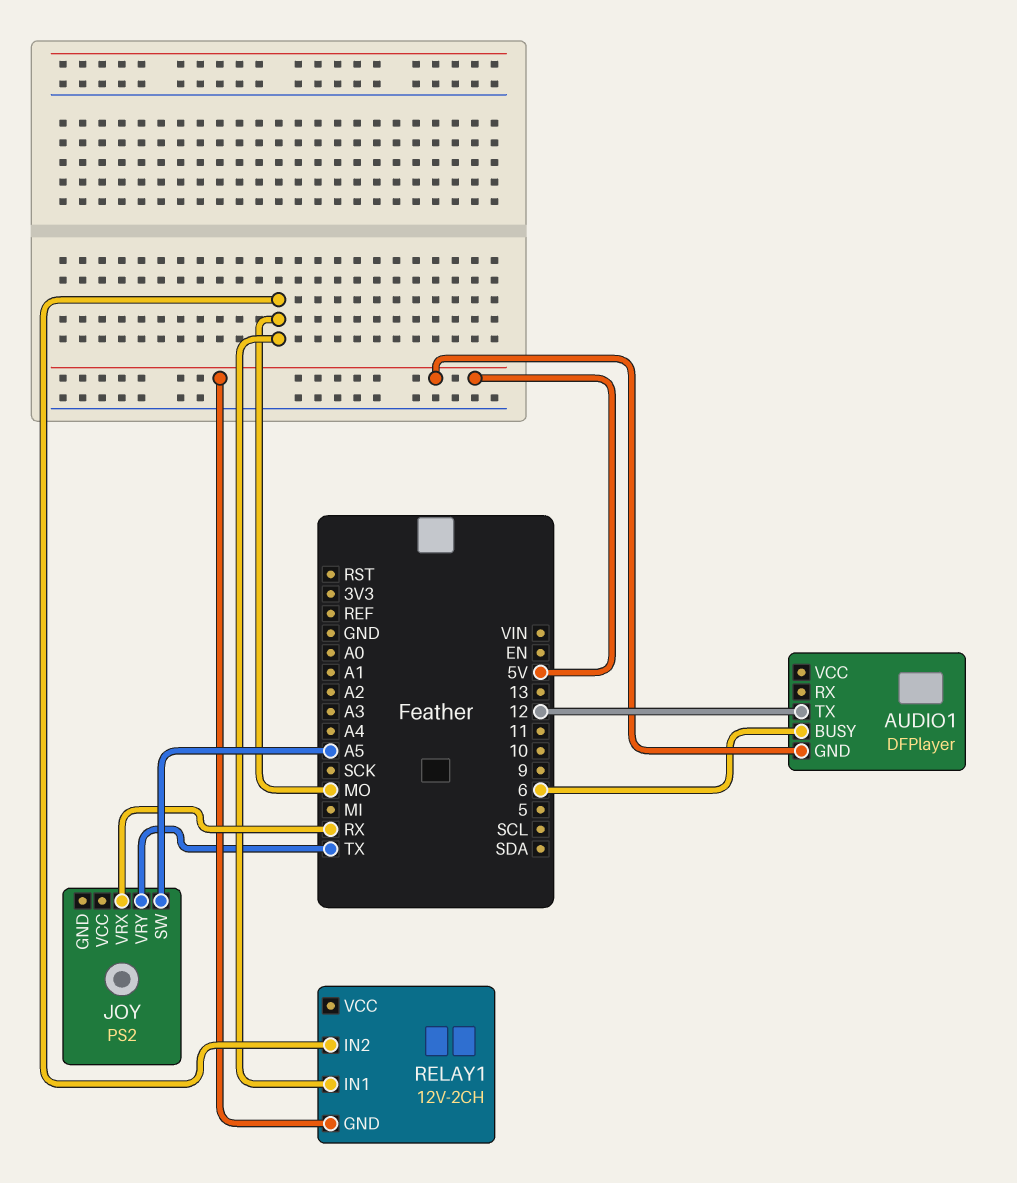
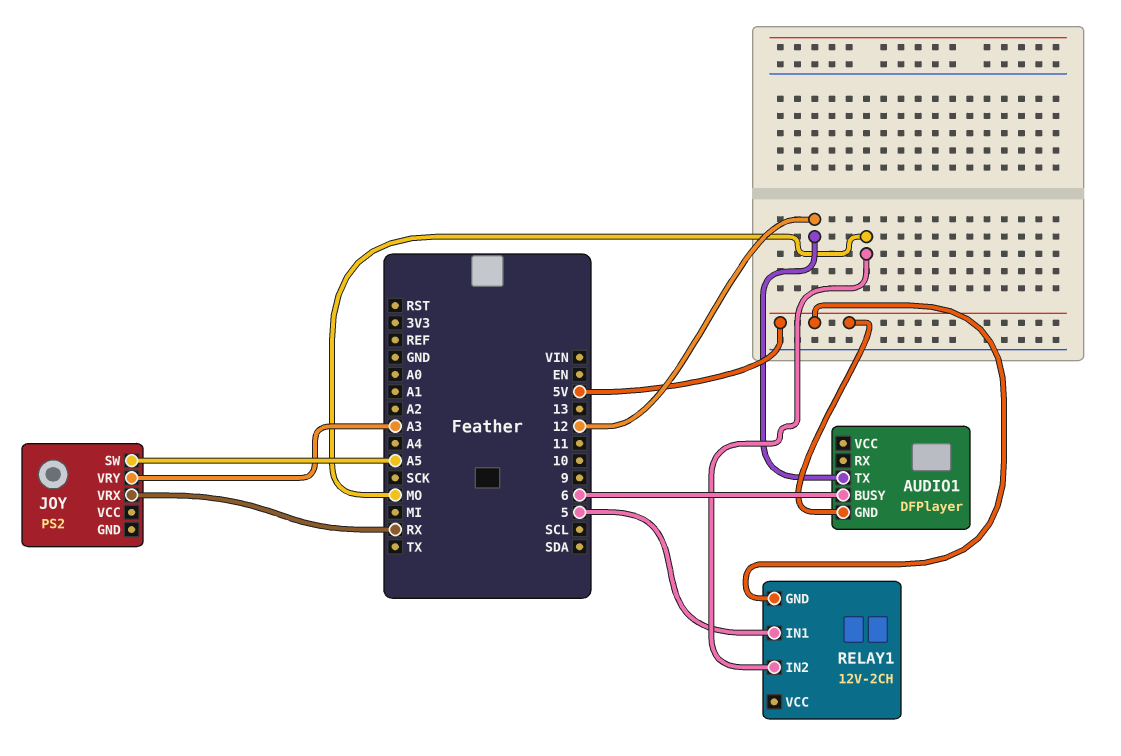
JOY pin VRY: TX -> A3
RELAY1 pin IN1: MO -> 5

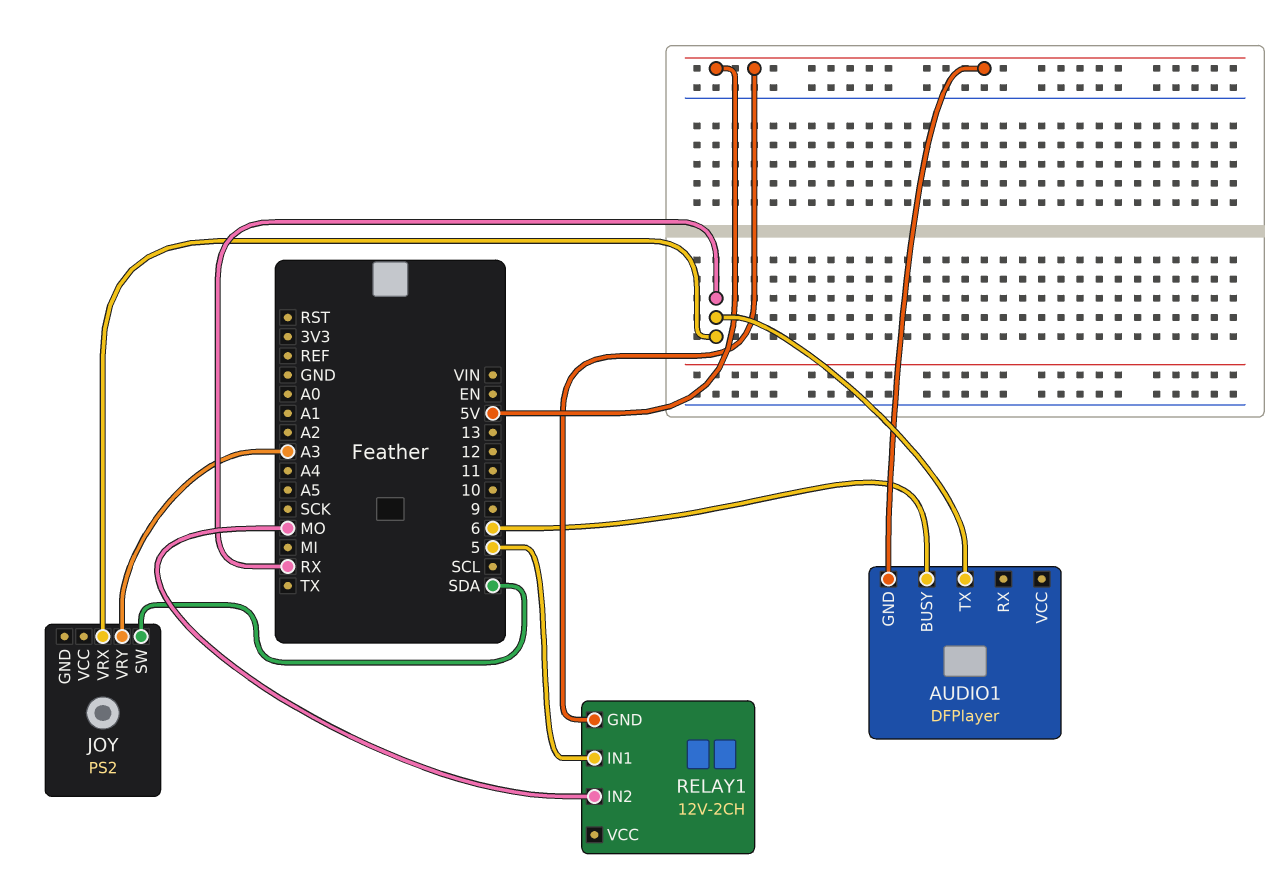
AUDIO1 pin TX: 12 -> RX
JOY pin SW: A5 -> SDA

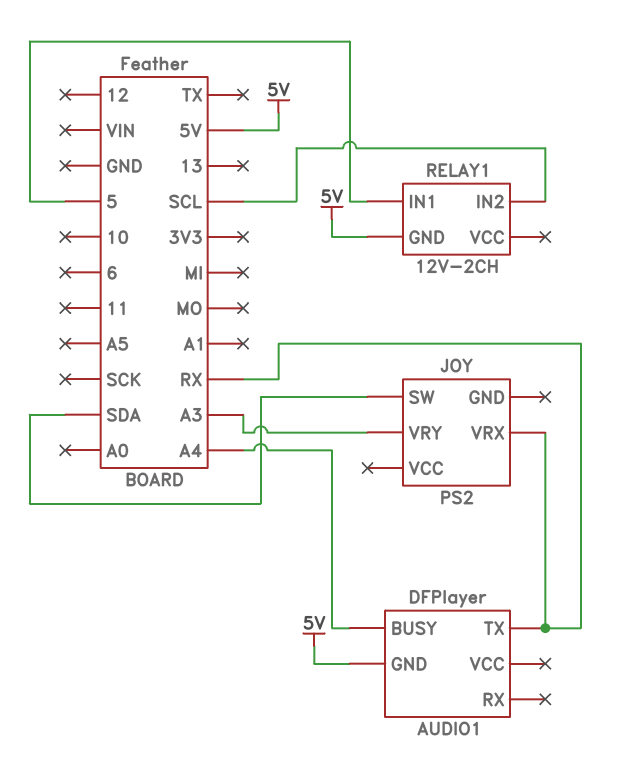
AUDIO1 pin BUSY: 6 -> A4
RELAY1 pin IN2: MO -> SCL

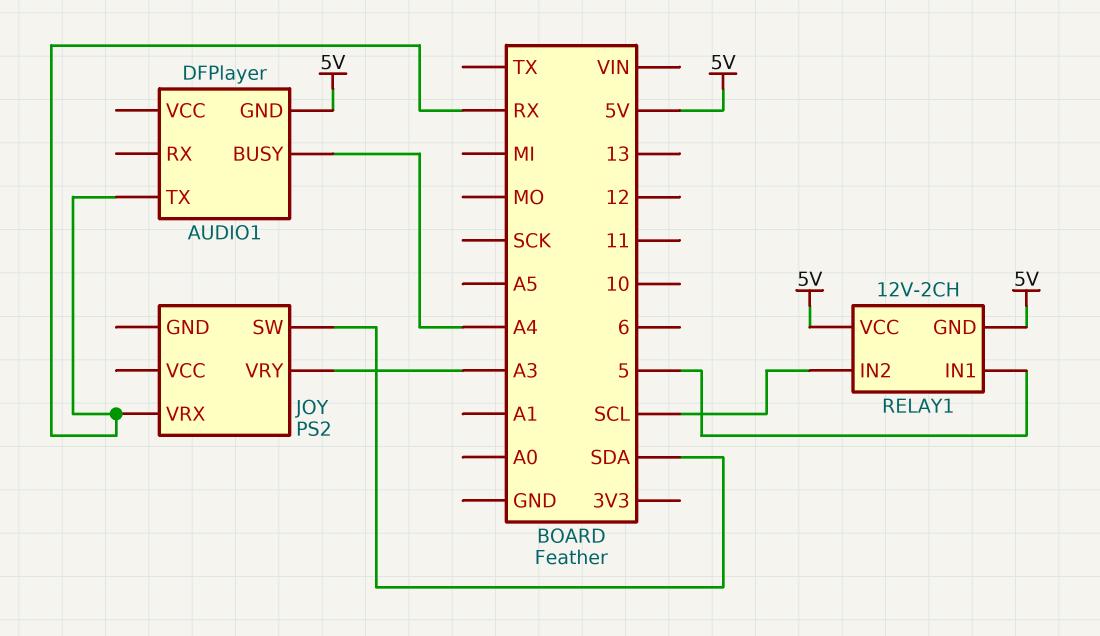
RELAY1 pin VCC: none -> 5V

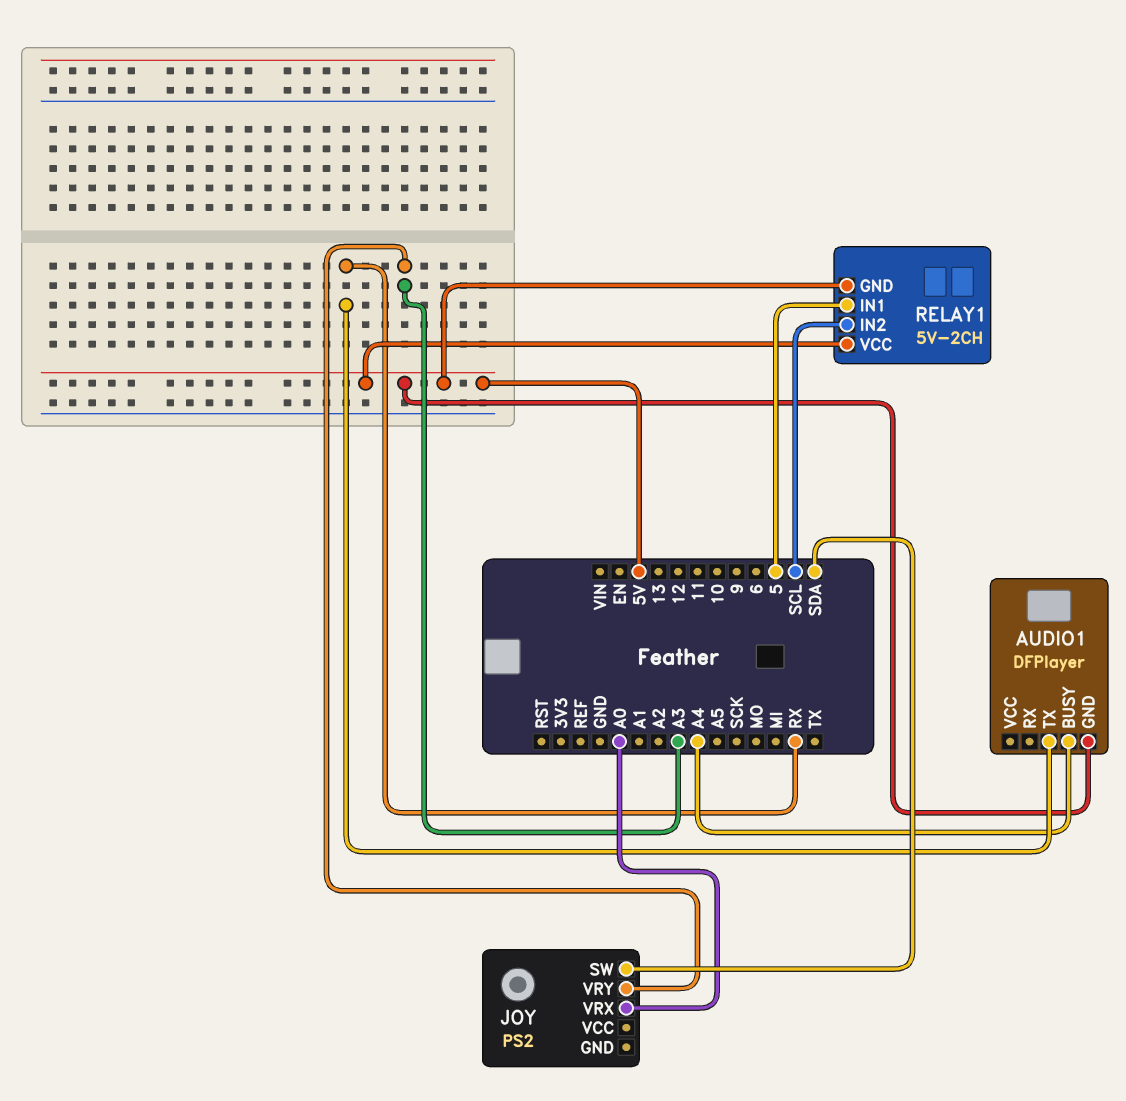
JOY pin VRX: RX -> A0
RELAY1: 12V-2CH -> 5V-2CH

